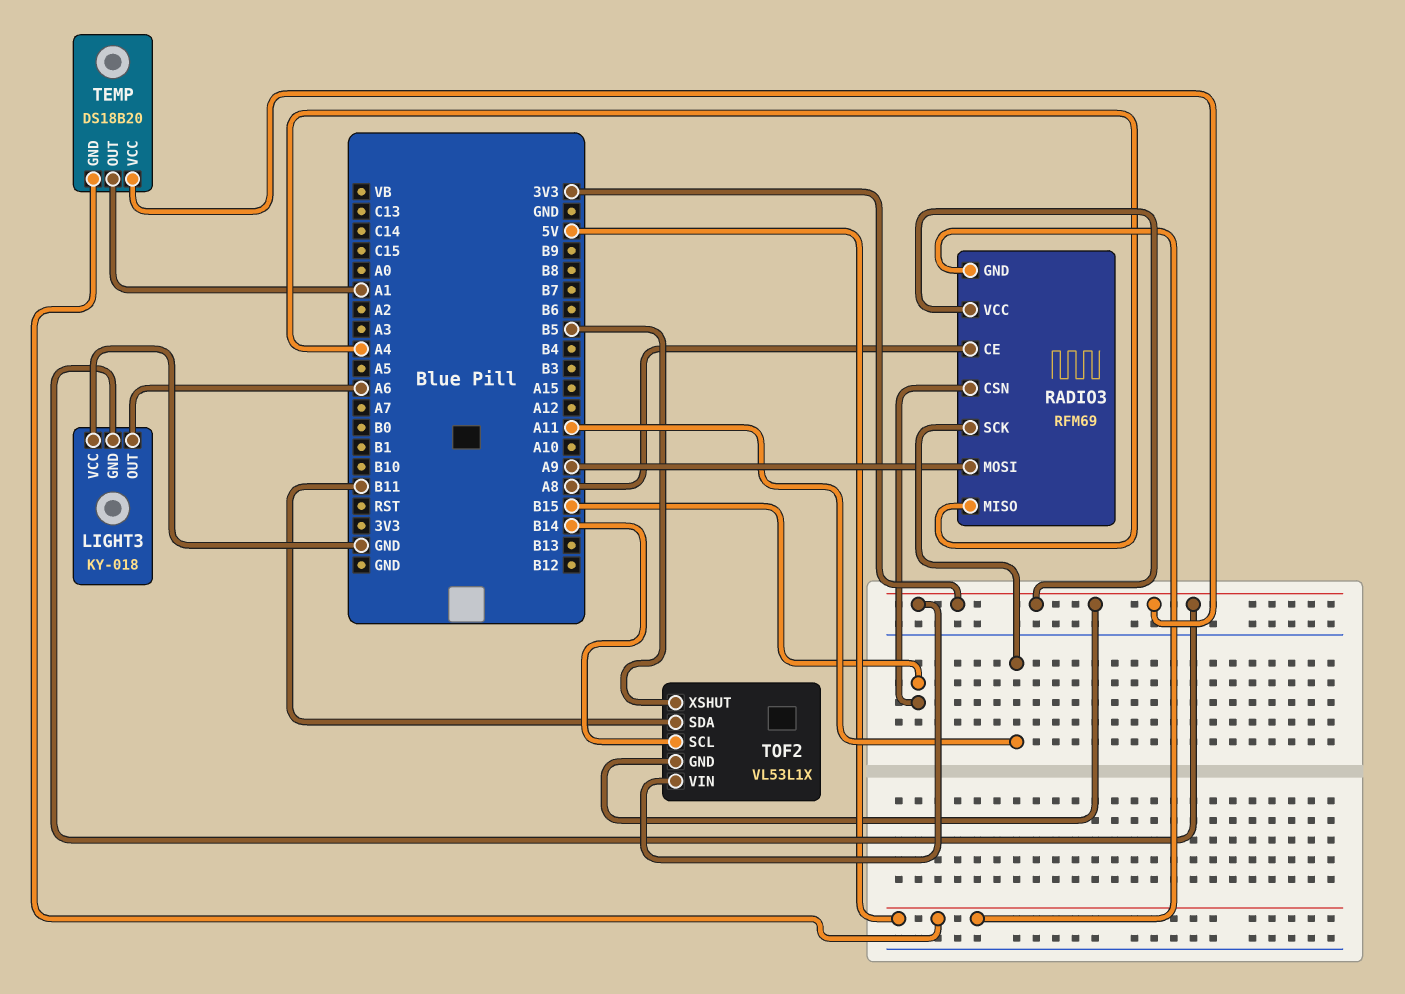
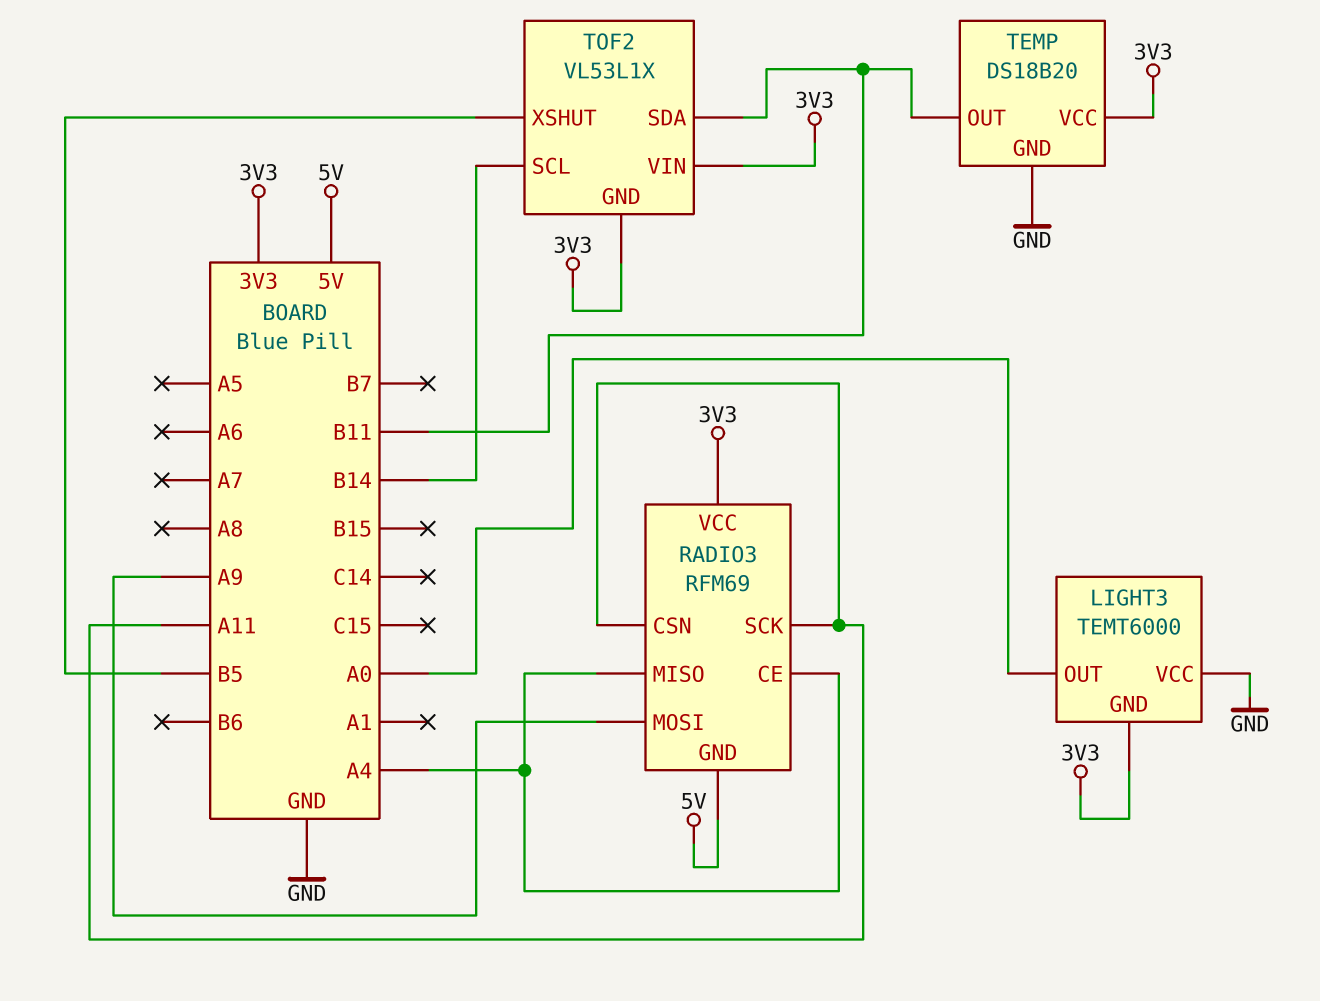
LIGHT3: KY-018 -> TEMT6000
LIGHT3 pin OUT: A6 -> A0
RADIO3 pin CE: A8 -> A4
RADIO3 pin CSN: B15 -> A11
TEMP pin GND: 5V -> GND
TEMP pin OUT: A1 -> B11

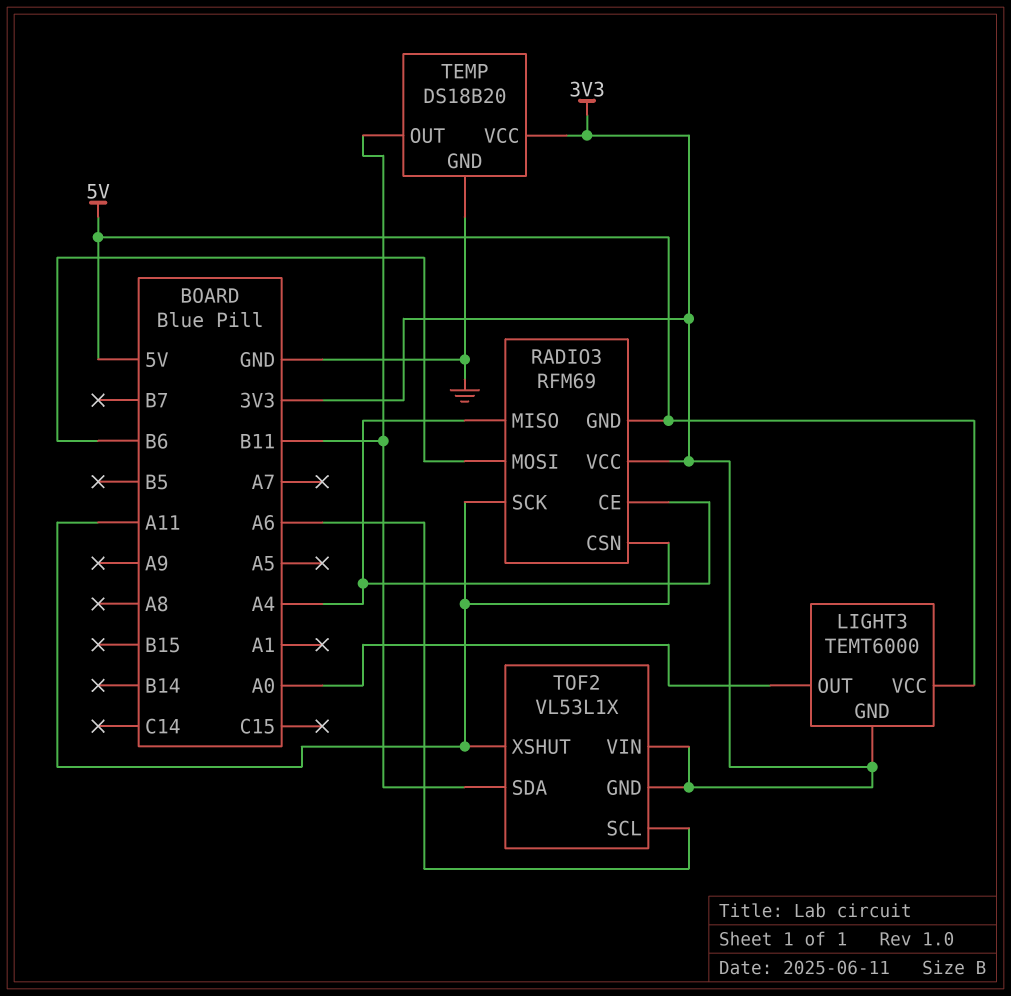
LIGHT3 pin VCC: GND -> 5V
RADIO3 pin MOSI: A9 -> B6
TOF2 pin SCL: B14 -> A6
TOF2 pin XSHUT: B5 -> A11

